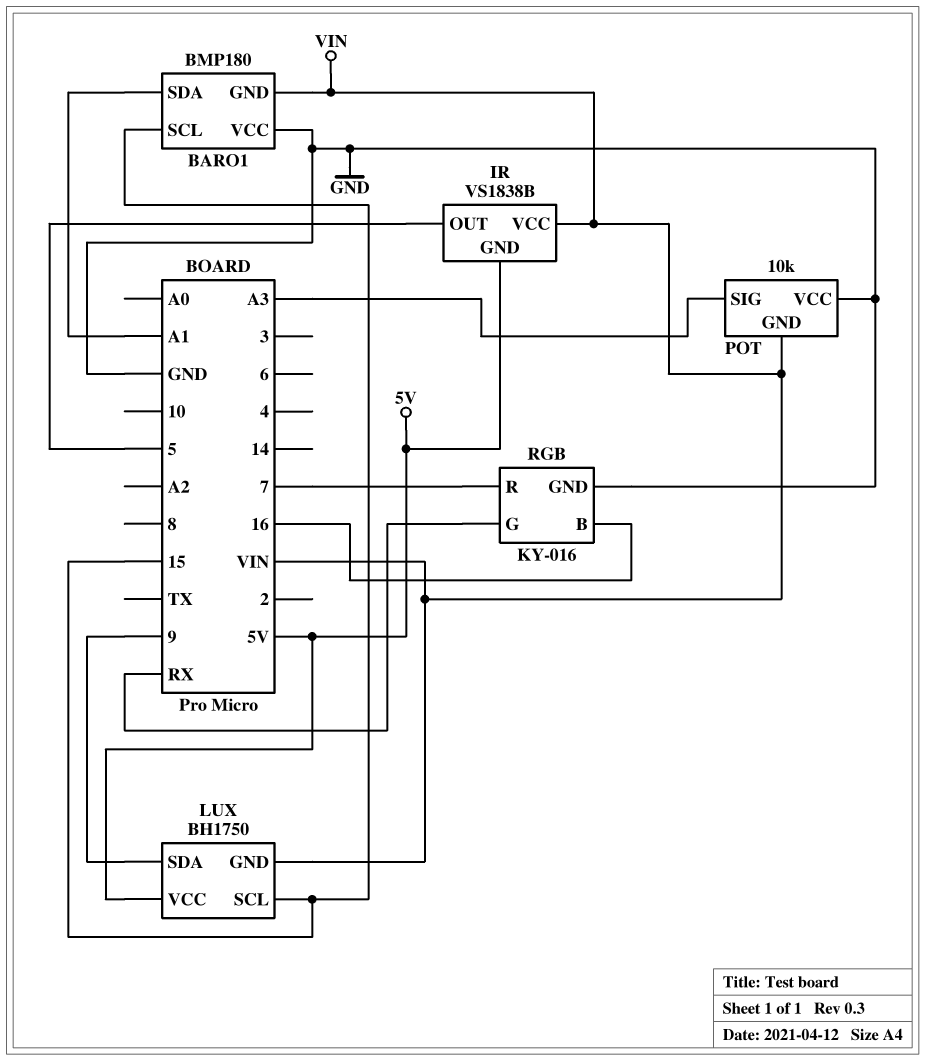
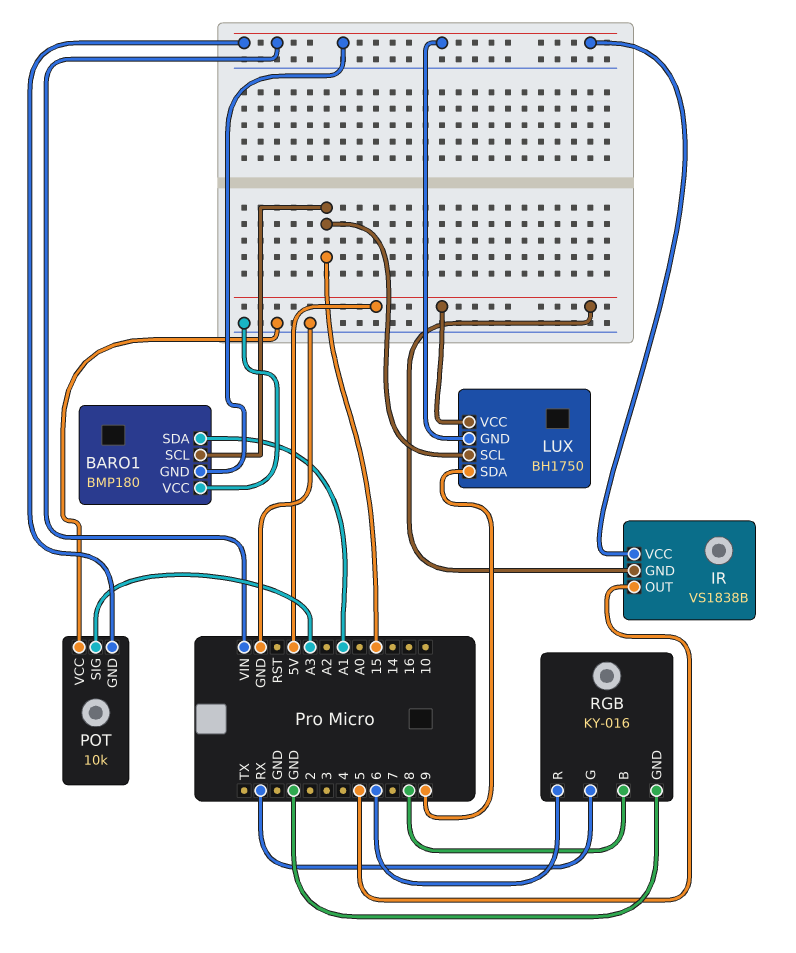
RGB pin B: 16 -> 8
RGB pin R: 7 -> 6

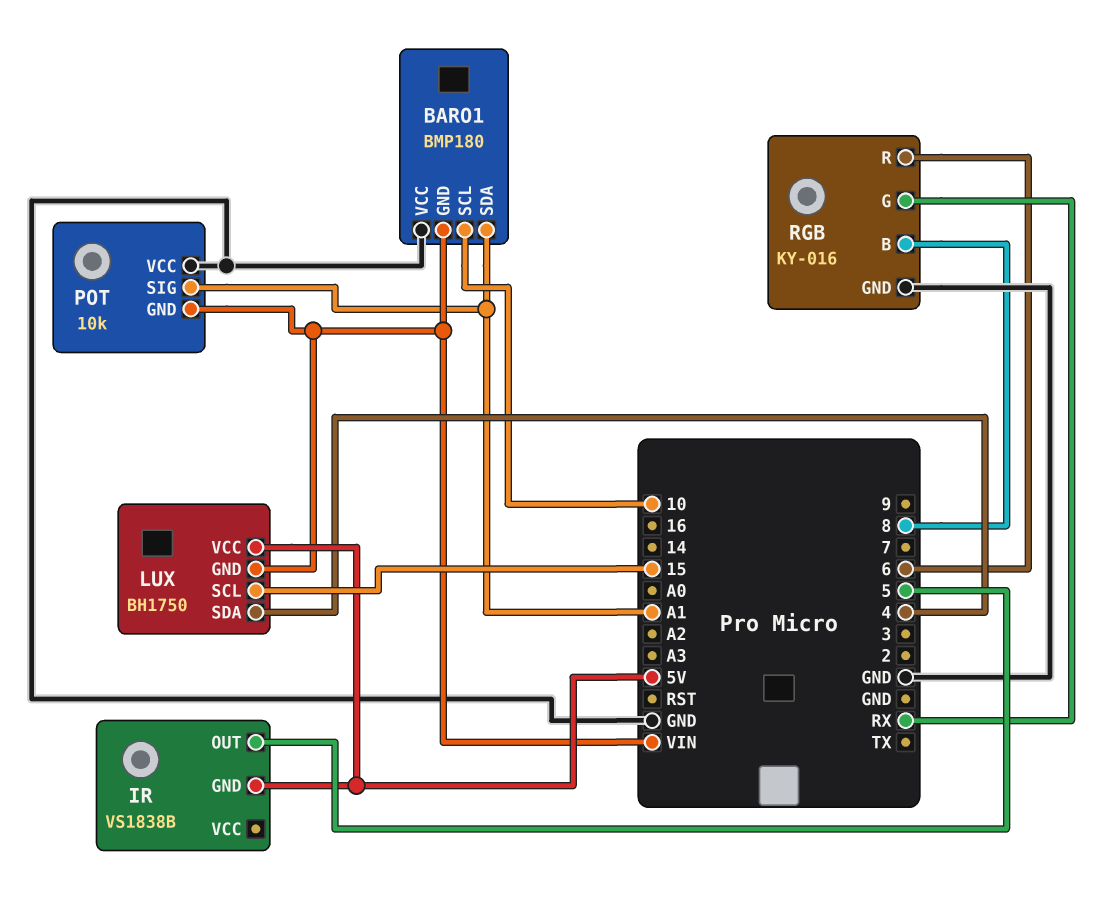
BARO1 pin SCL: 15 -> 10
IR pin VCC: VIN -> none
LUX pin SDA: 9 -> 4
POT pin SIG: A3 -> A1

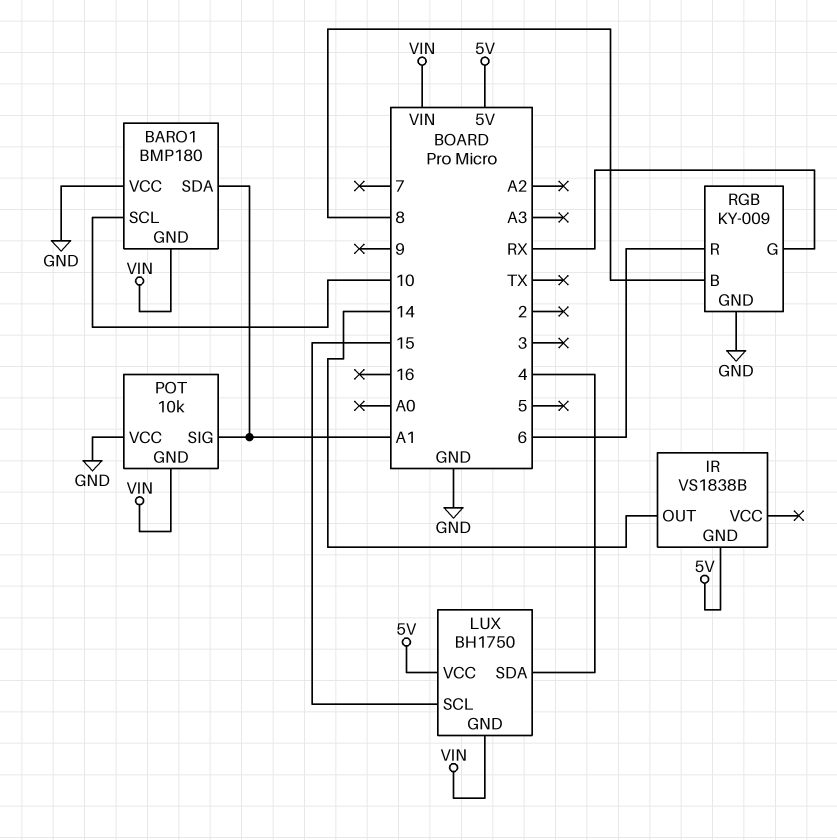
IR pin OUT: 5 -> 14
RGB: KY-016 -> KY-009

